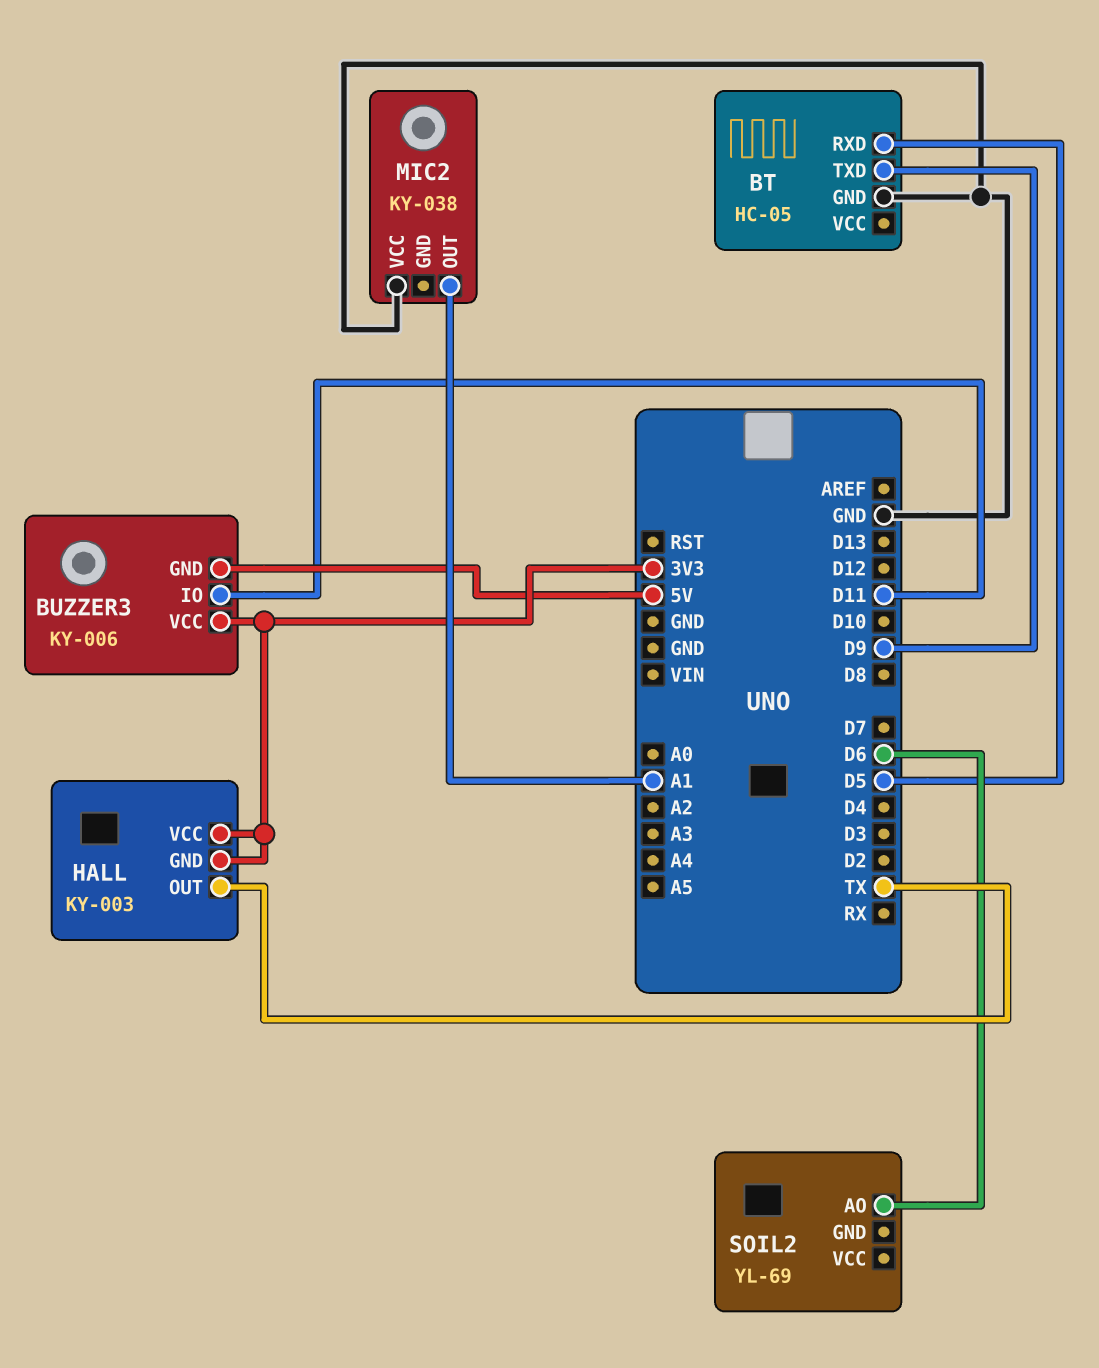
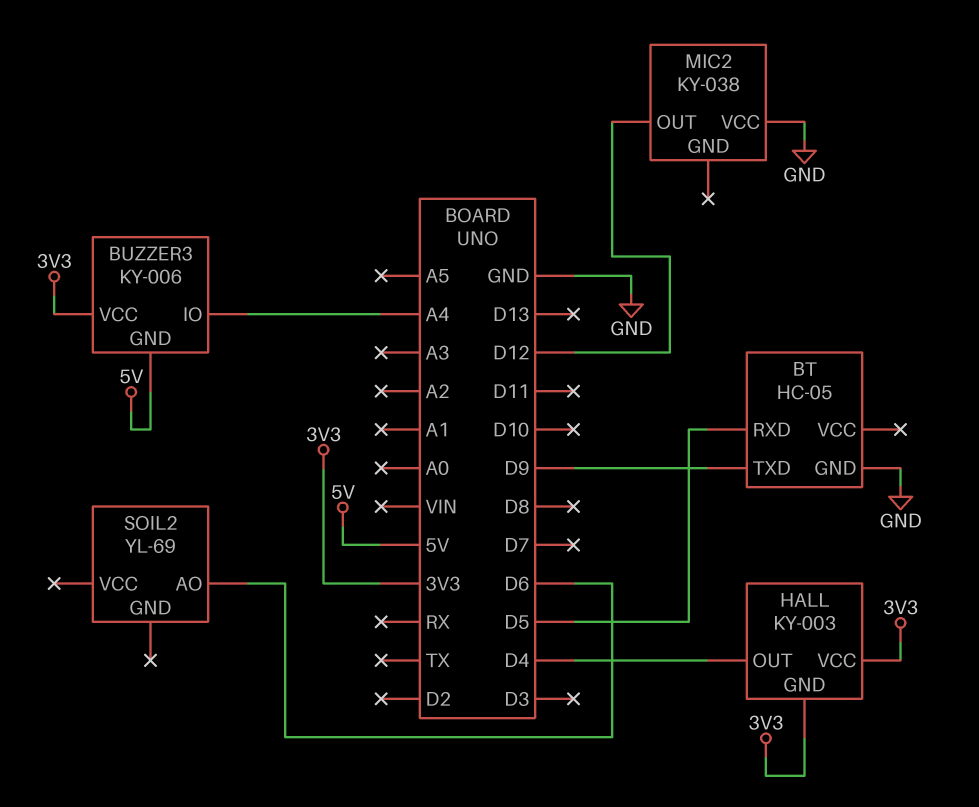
BUZZER3 pin IO: D11 -> A4
HALL pin OUT: TX -> D4
MIC2 pin OUT: A1 -> D12

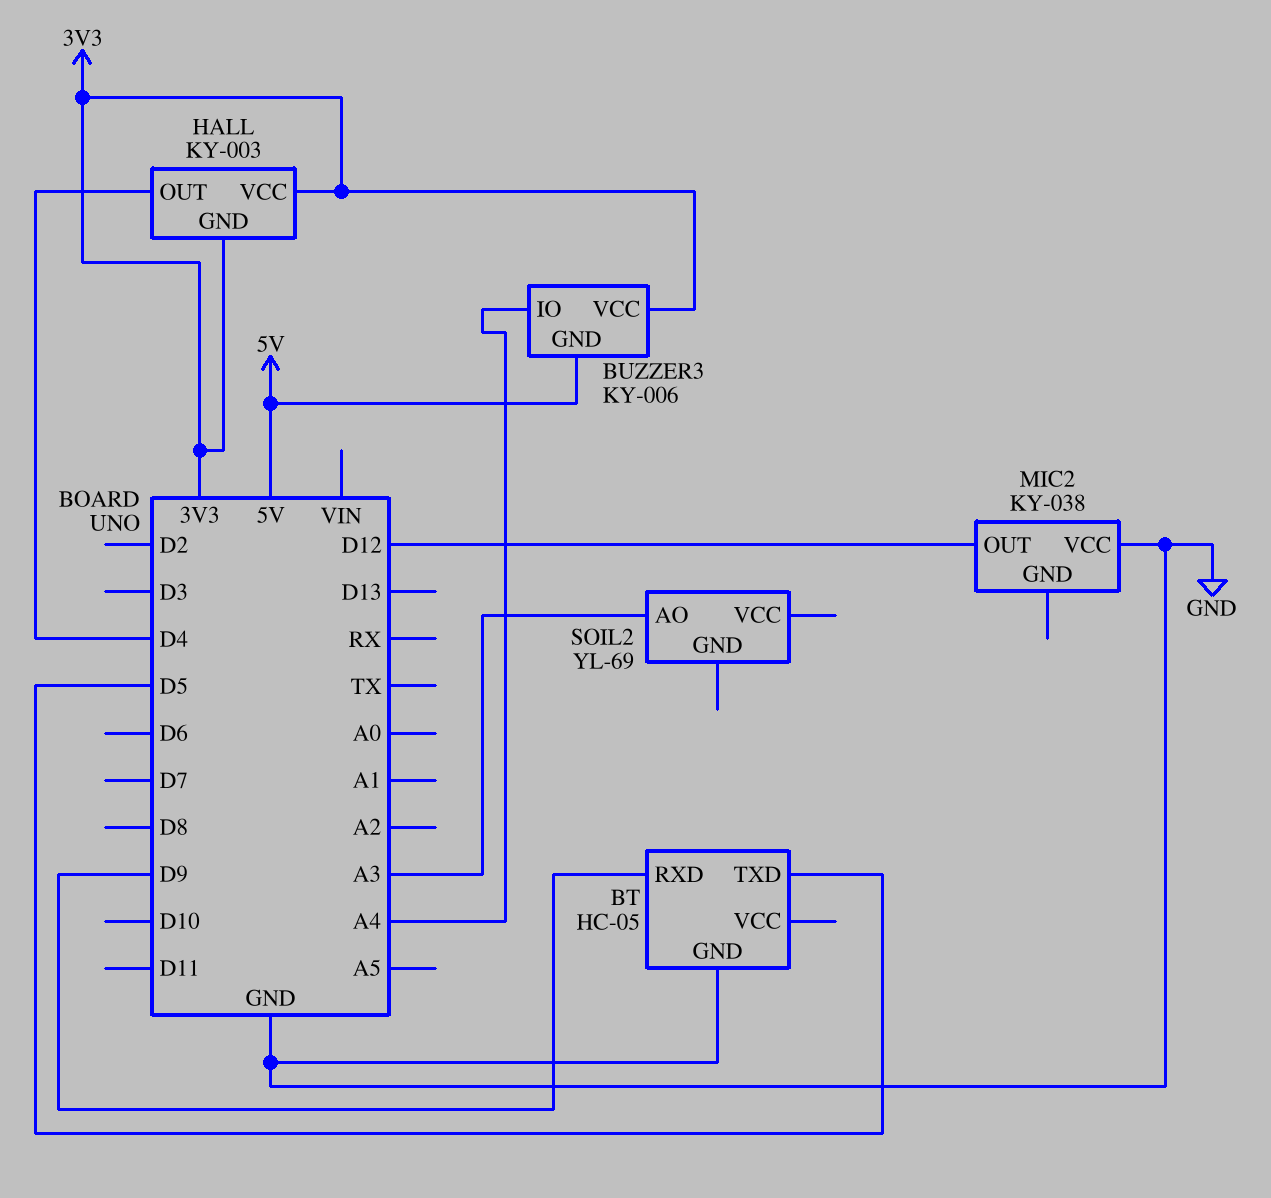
BT pin RXD: D5 -> D9
BT pin TXD: D9 -> D5
SOIL2 pin AO: D6 -> A3

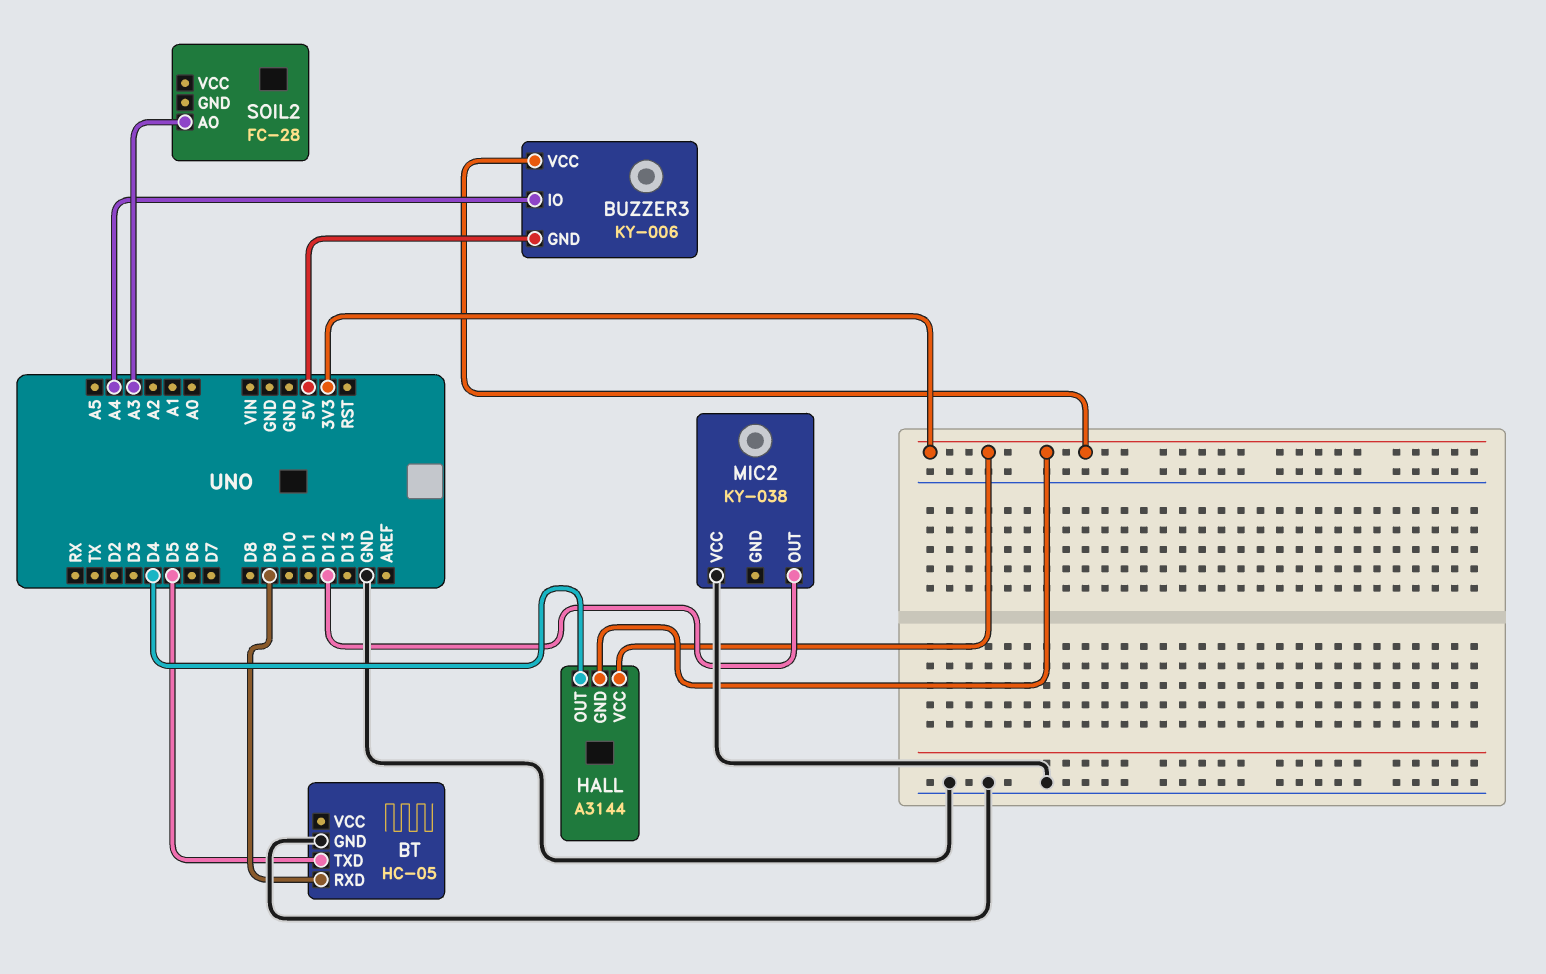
HALL: KY-003 -> A3144
SOIL2: YL-69 -> FC-28

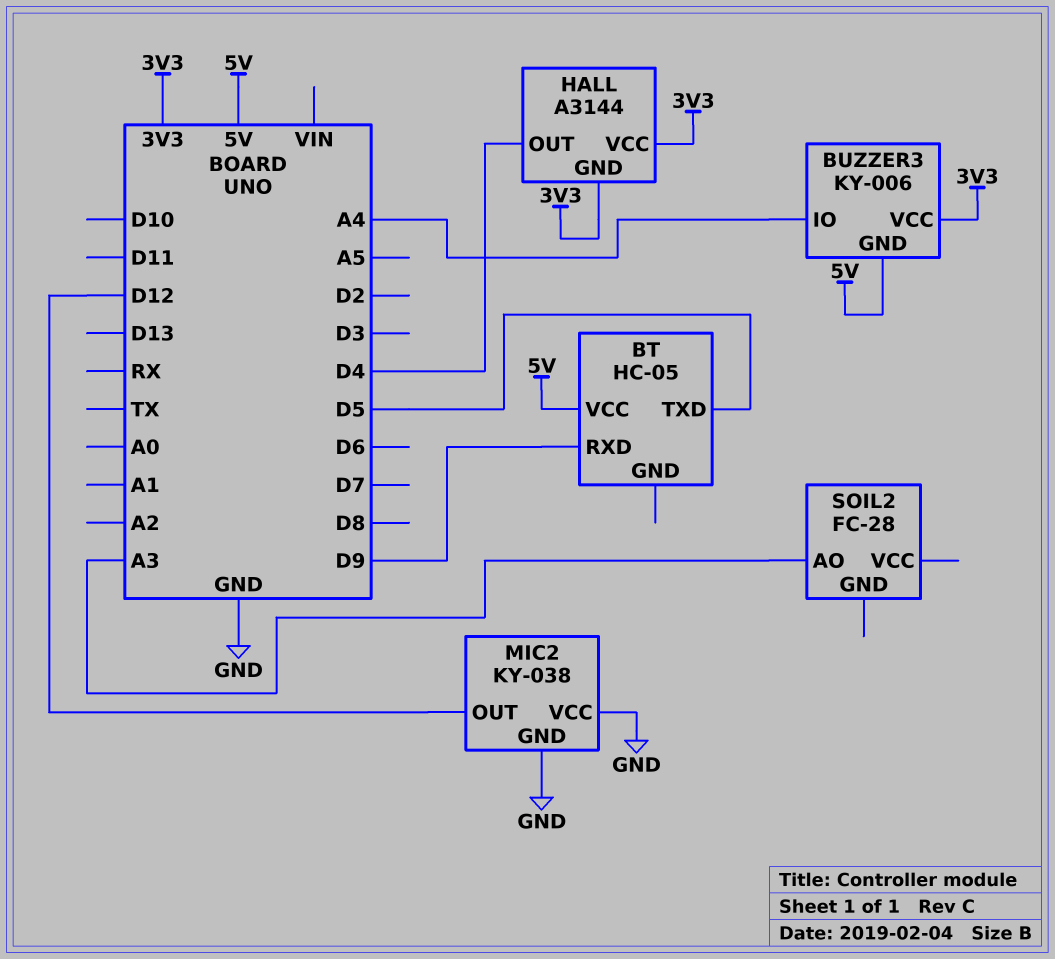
BT pin GND: GND -> none
BT pin VCC: none -> 5V
MIC2 pin GND: none -> GND

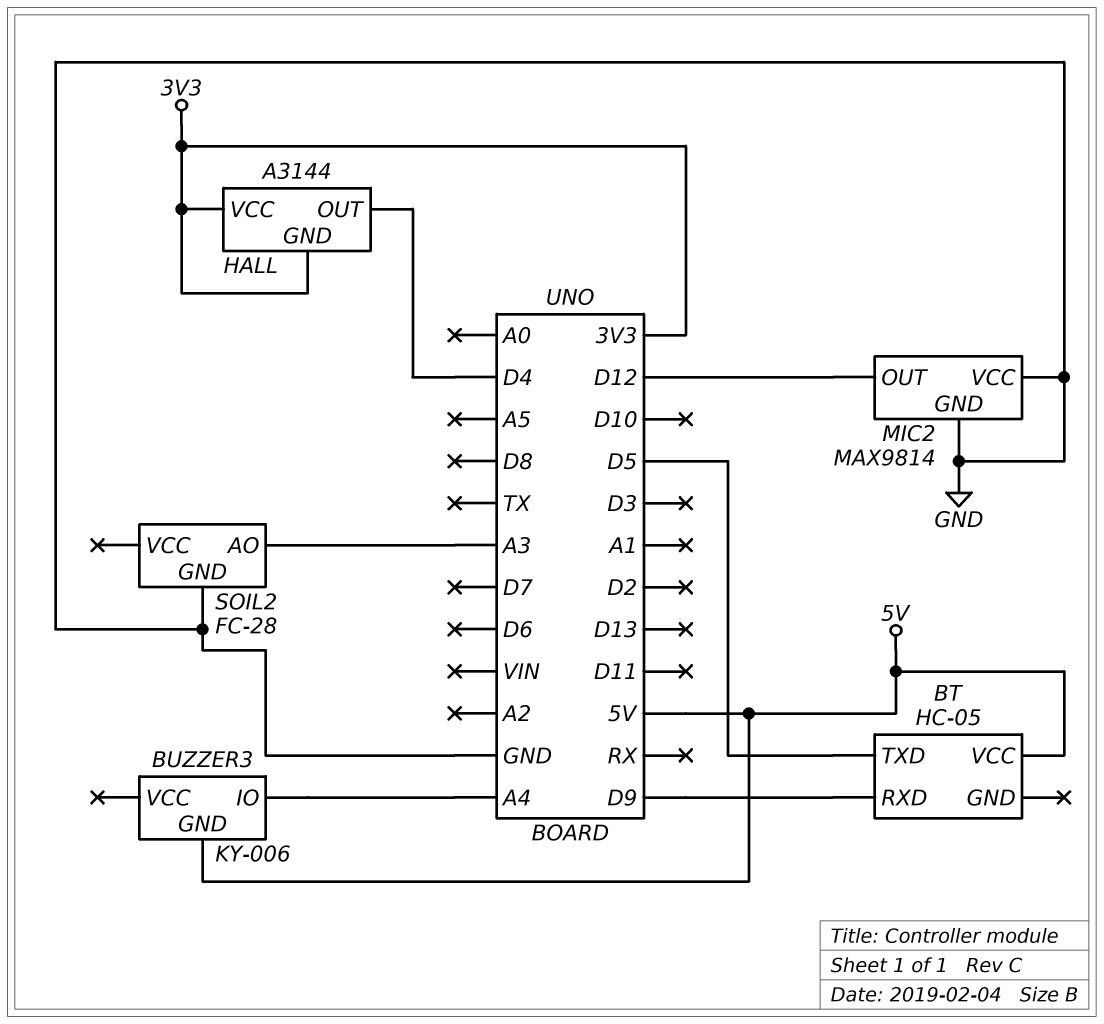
BUZZER3 pin VCC: 3V3 -> none
MIC2: KY-038 -> MAX9814
SOIL2 pin GND: none -> GND

